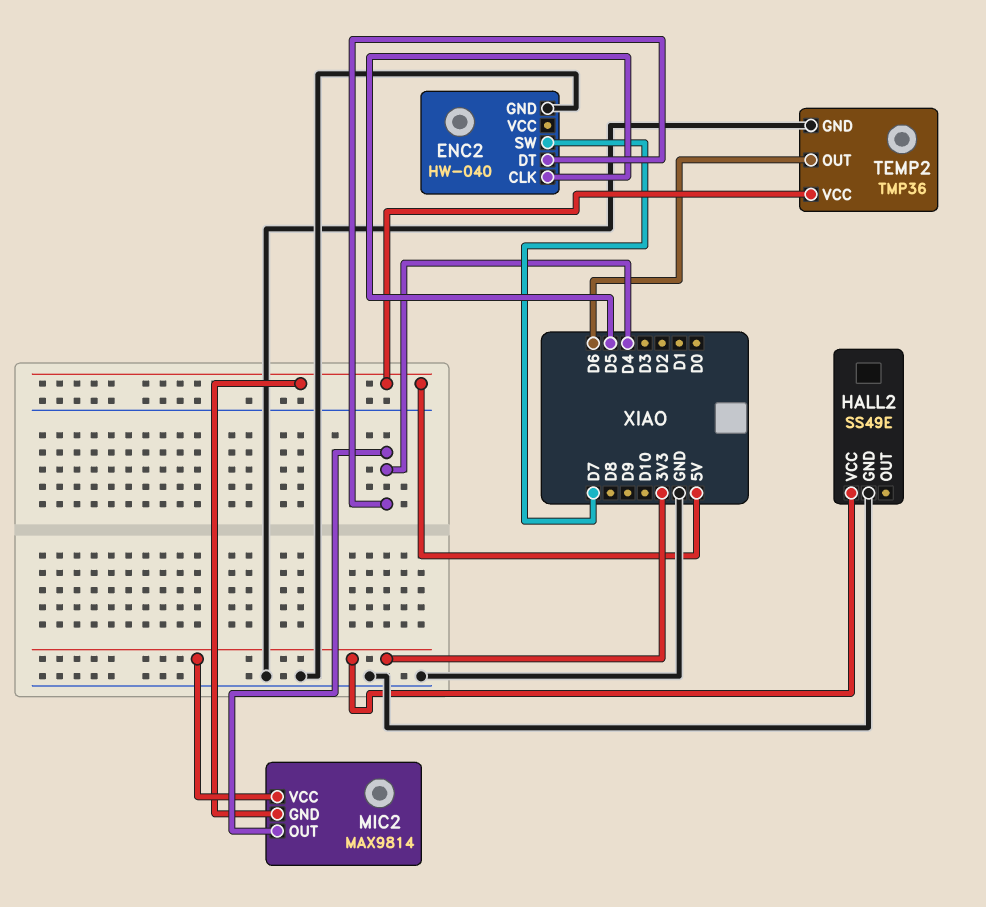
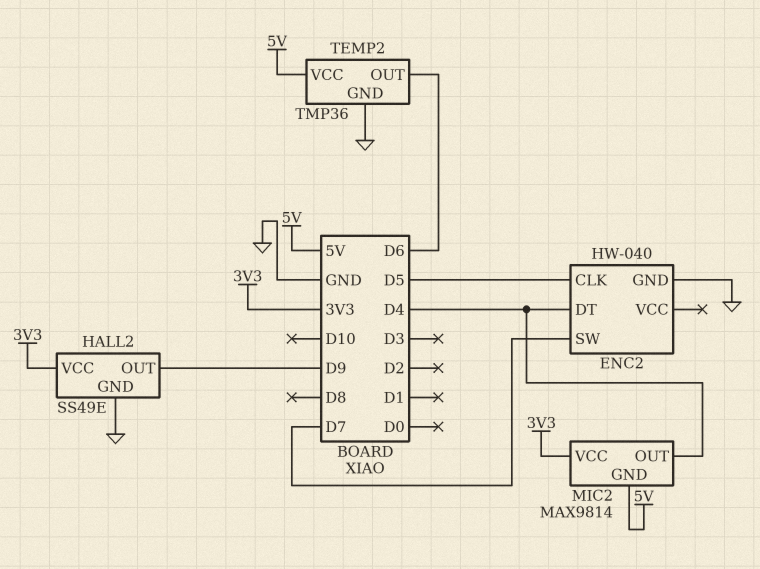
HALL2 pin OUT: none -> D9

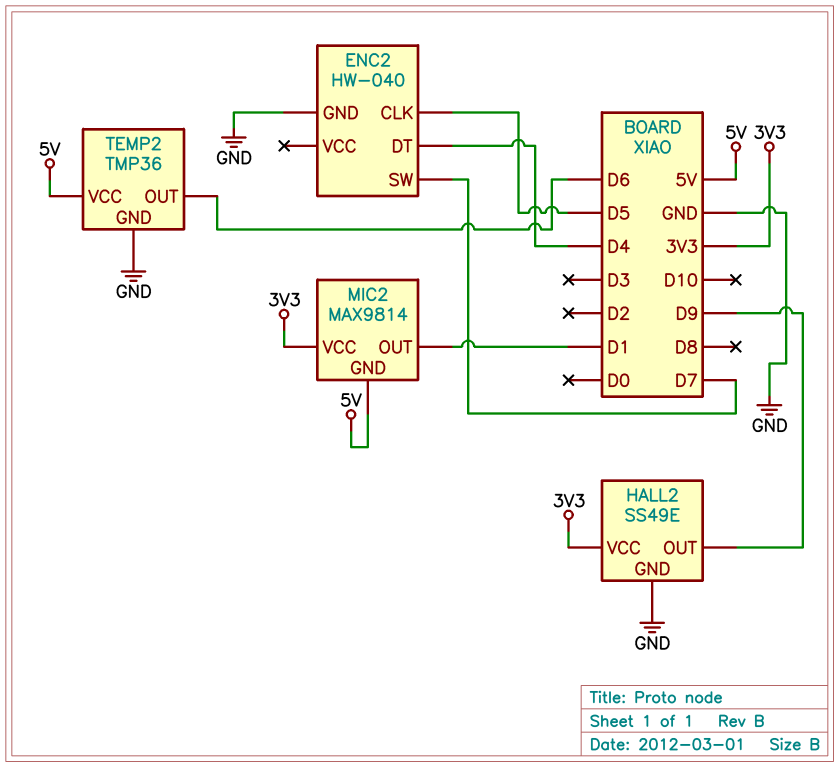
MIC2 pin OUT: D4 -> D1

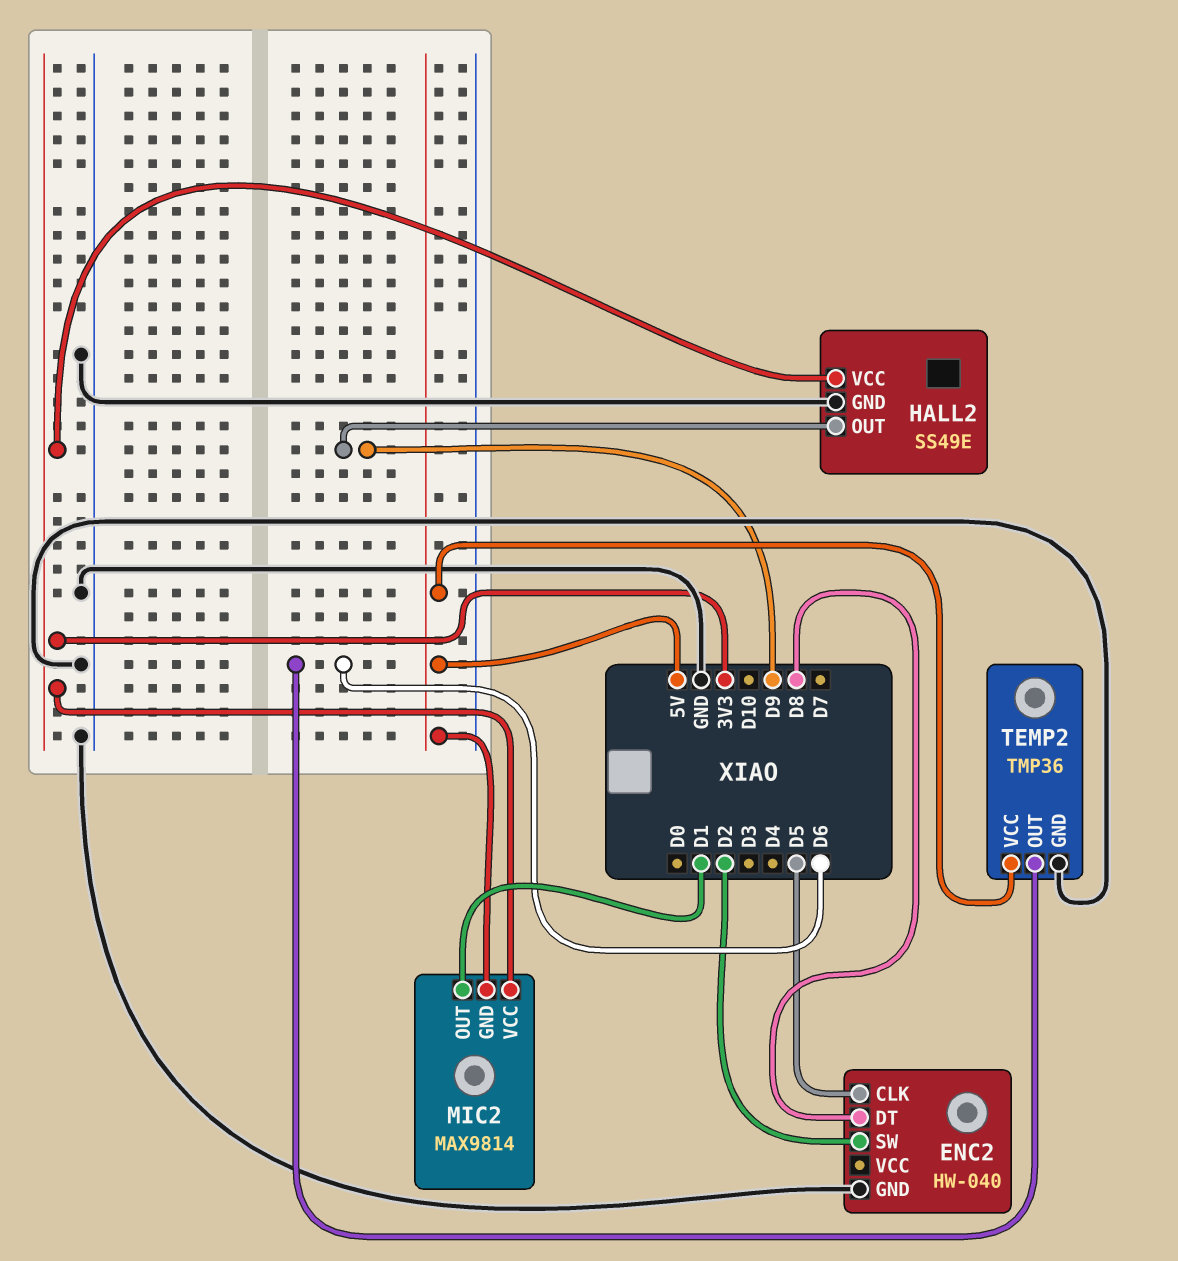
ENC2 pin DT: D4 -> D8
ENC2 pin SW: D7 -> D2

